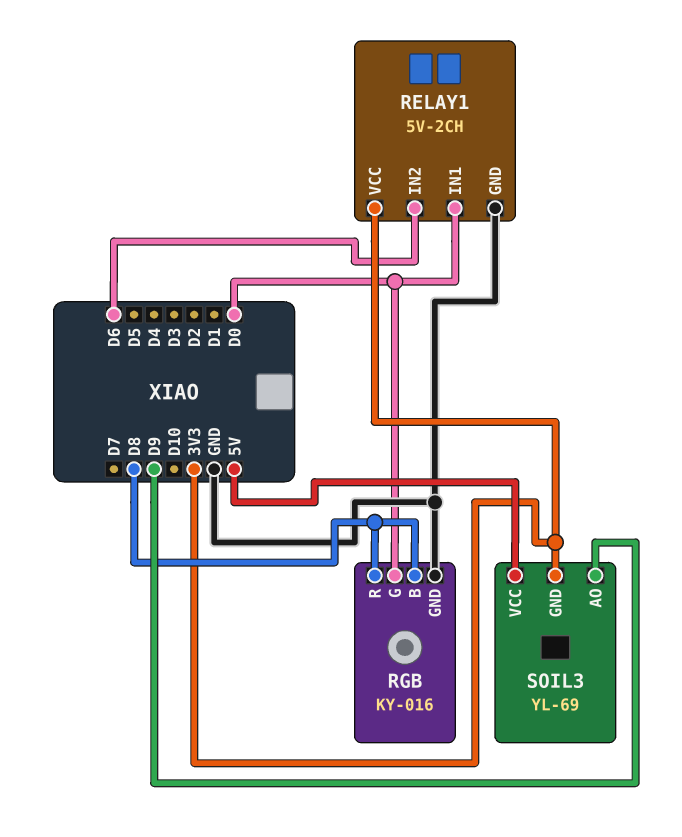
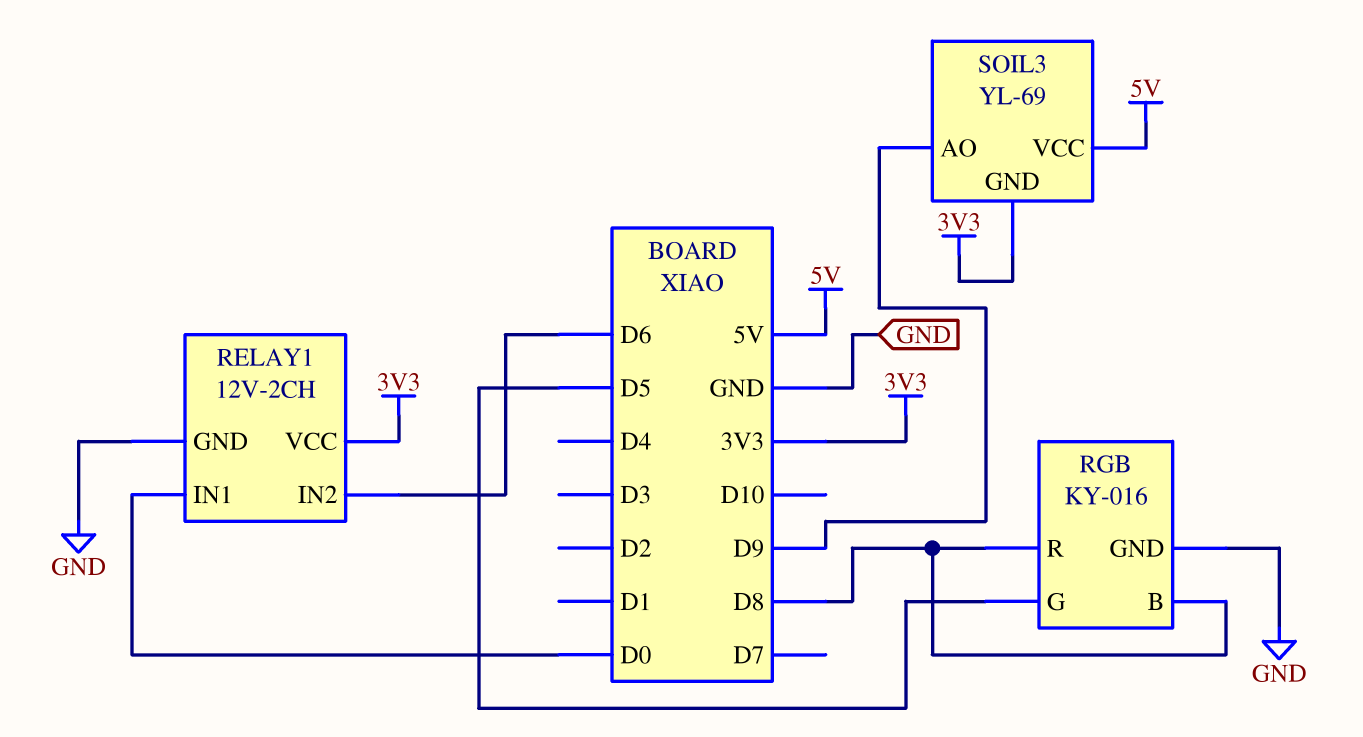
RELAY1: 5V-2CH -> 12V-2CH
RGB pin G: D0 -> D5

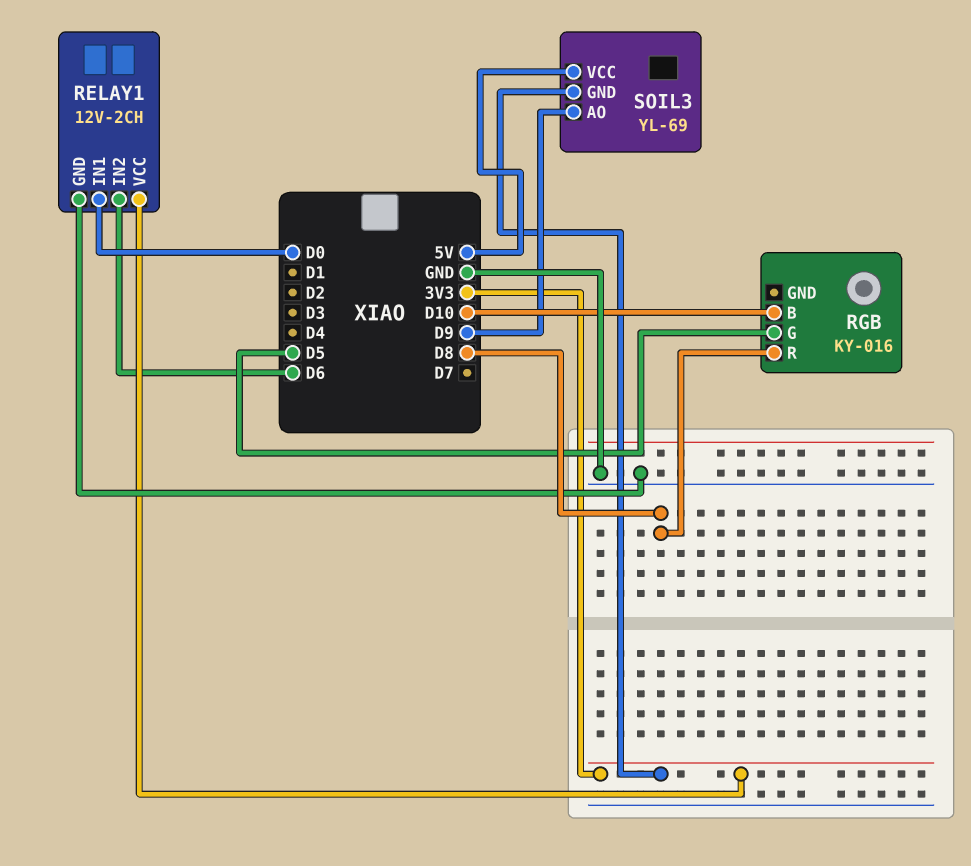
RGB pin B: D8 -> D10
RGB pin GND: GND -> none

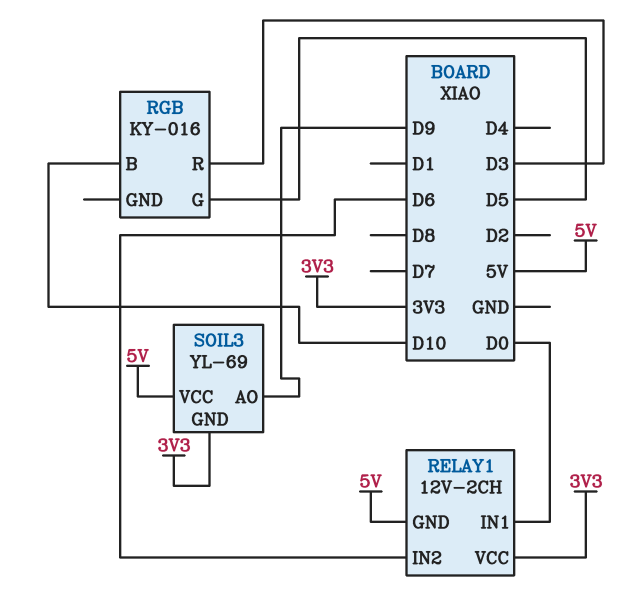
RELAY1 pin GND: GND -> 5V
RGB pin R: D8 -> D3

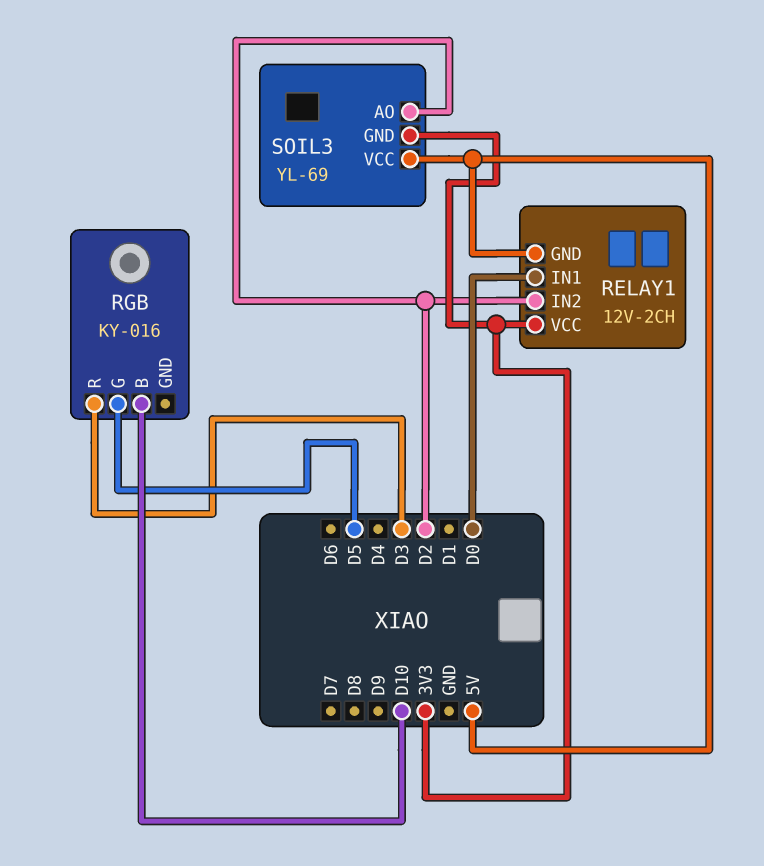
RELAY1 pin IN2: D6 -> D2
SOIL3 pin AO: D9 -> D2

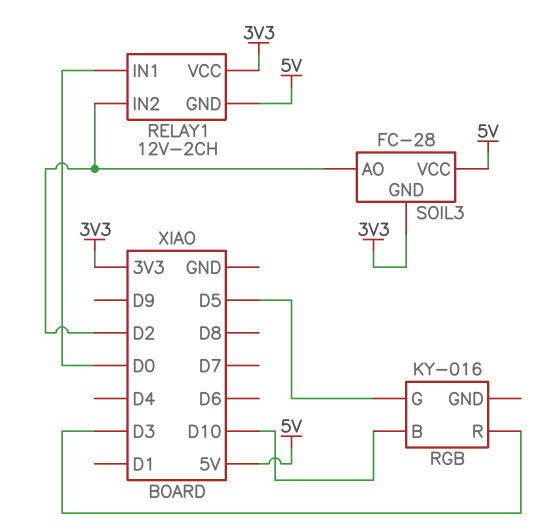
SOIL3: YL-69 -> FC-28

